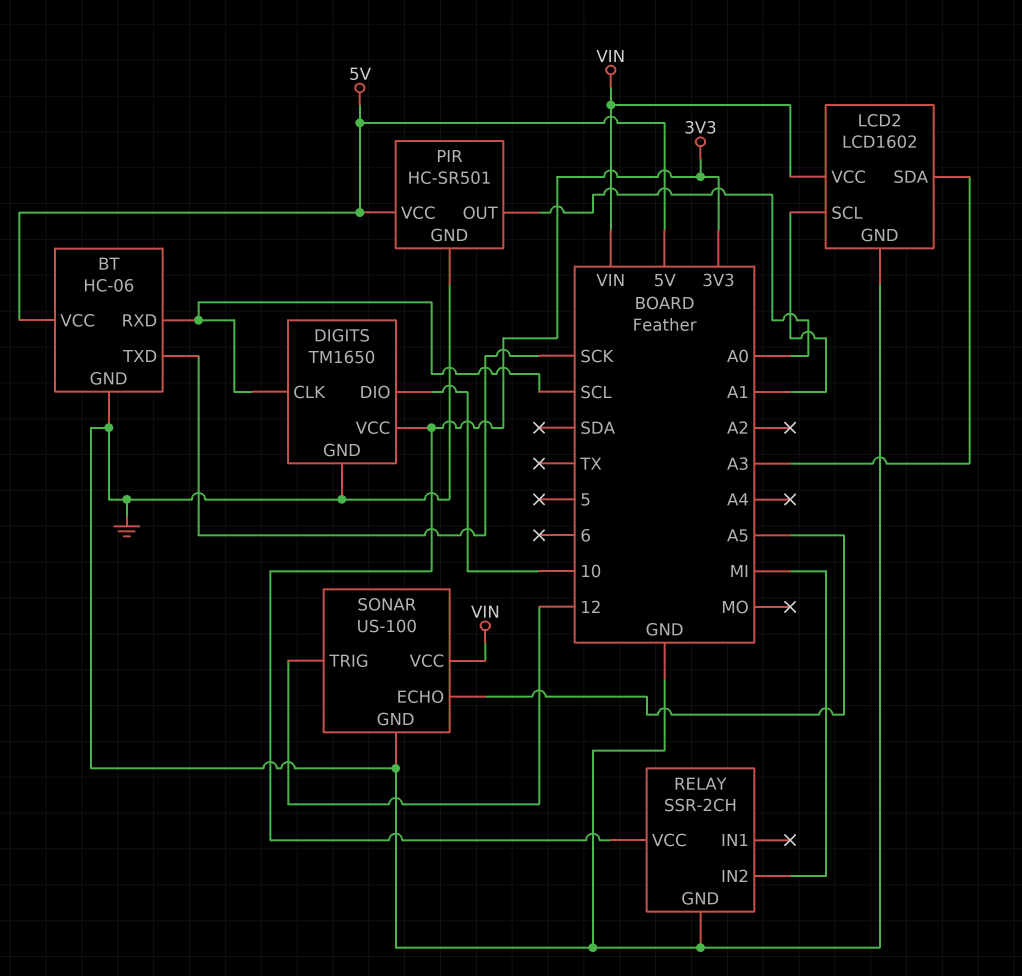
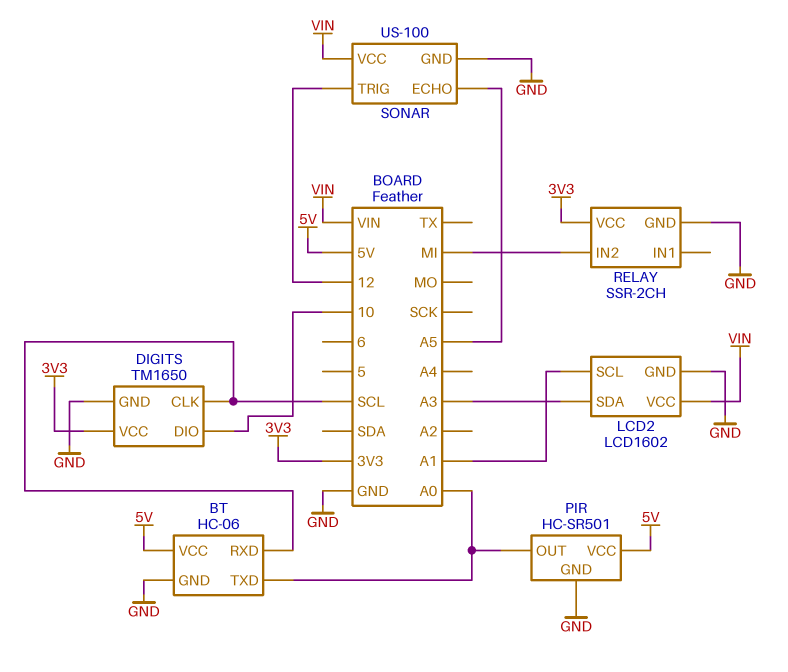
BT pin TXD: SCK -> A0

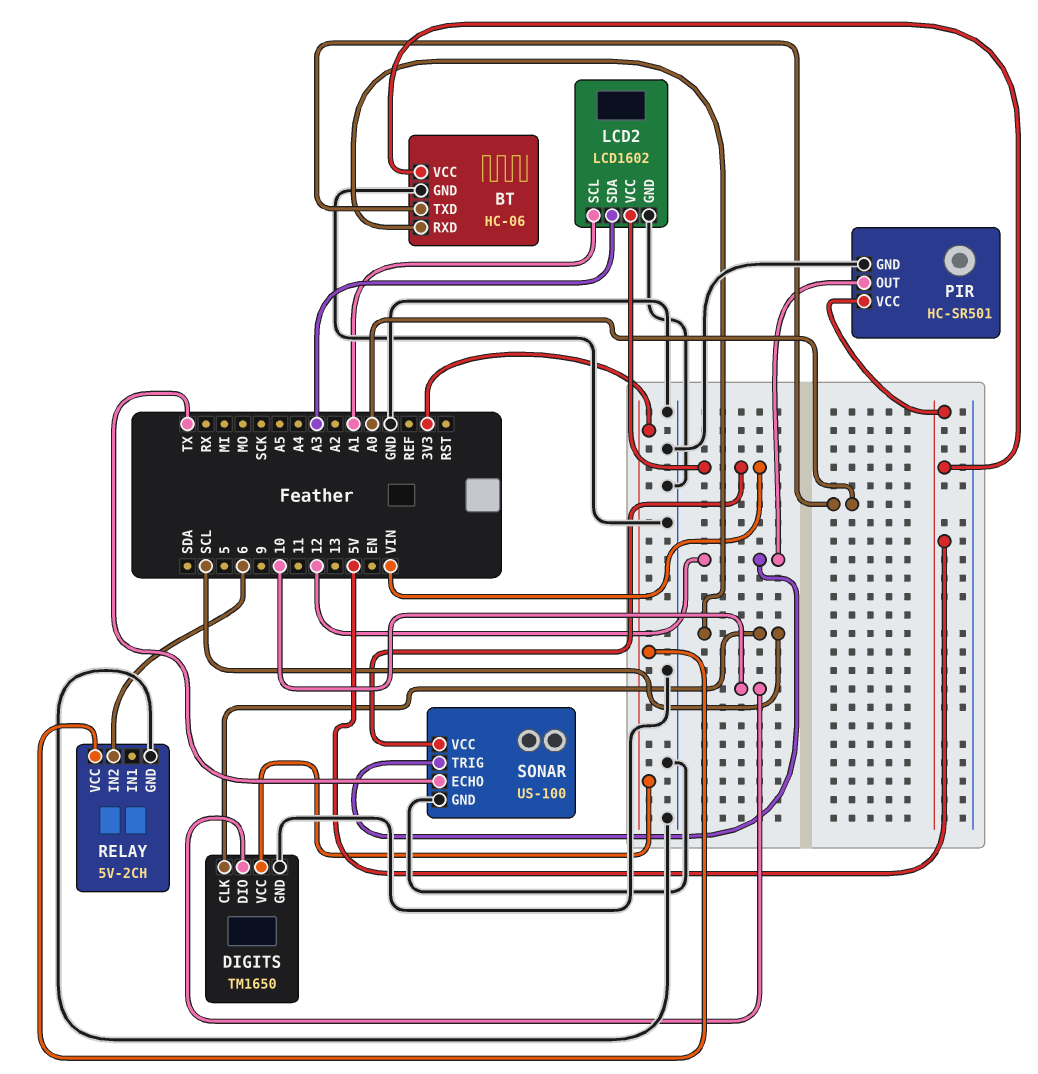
PIR pin OUT: A0 -> 12
RELAY: SSR-2CH -> 5V-2CH
RELAY pin IN2: MI -> 6
SONAR pin ECHO: A5 -> TX

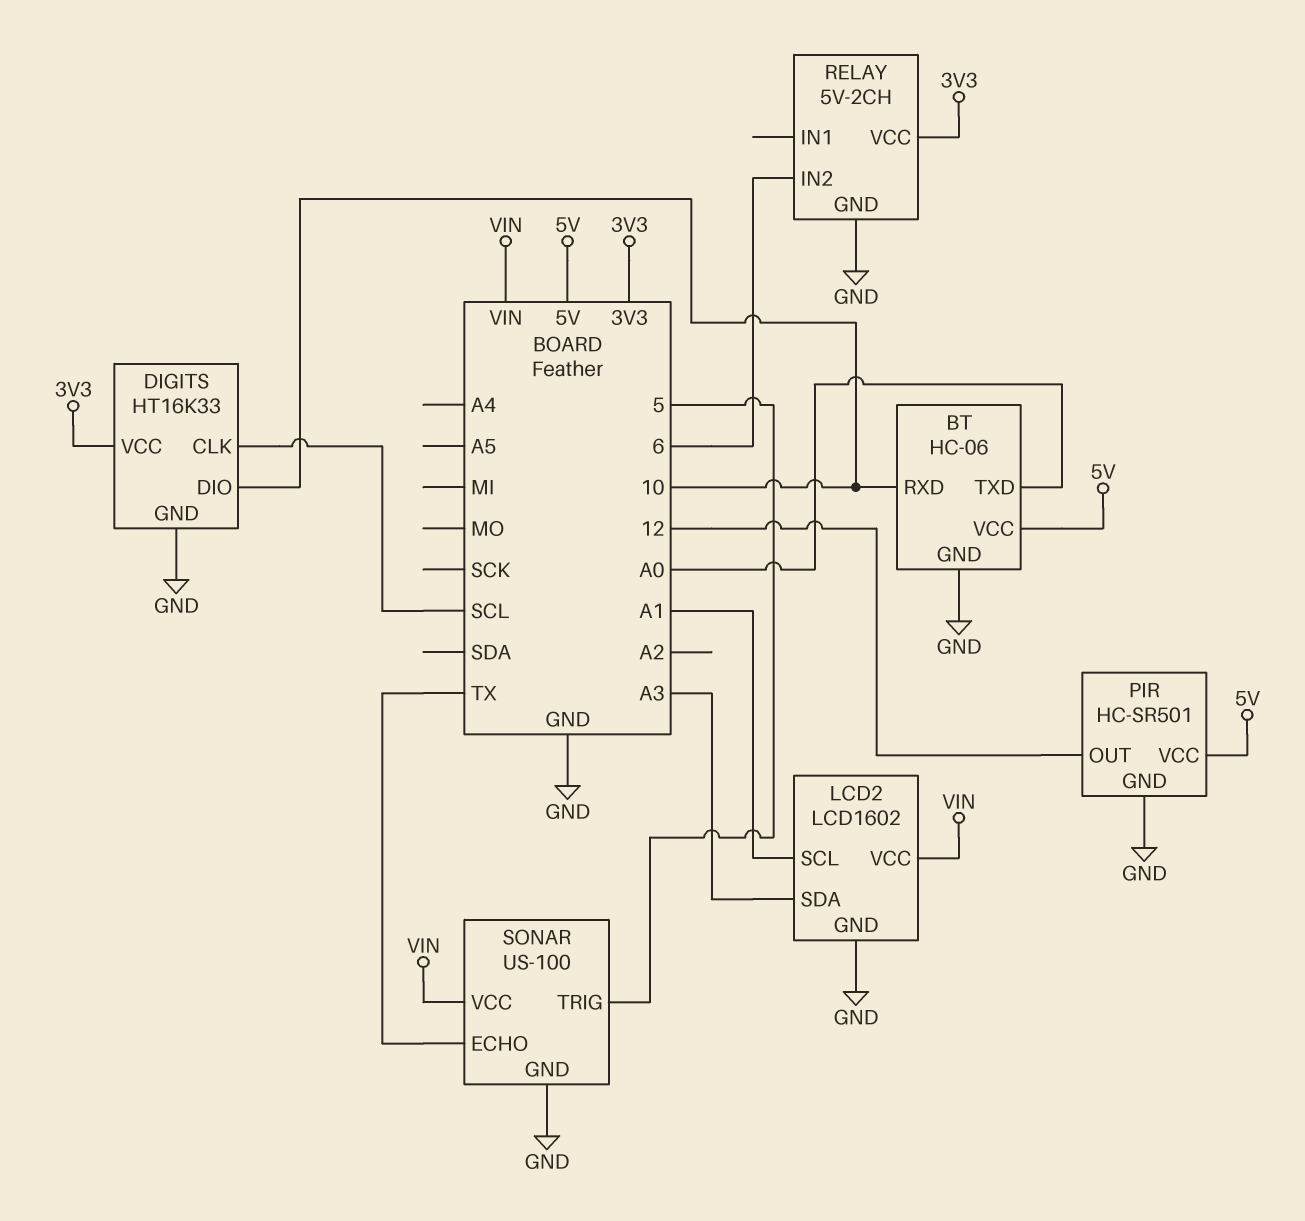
BT pin RXD: SCL -> 10
DIGITS: TM1650 -> HT16K33
SONAR pin TRIG: 12 -> 5

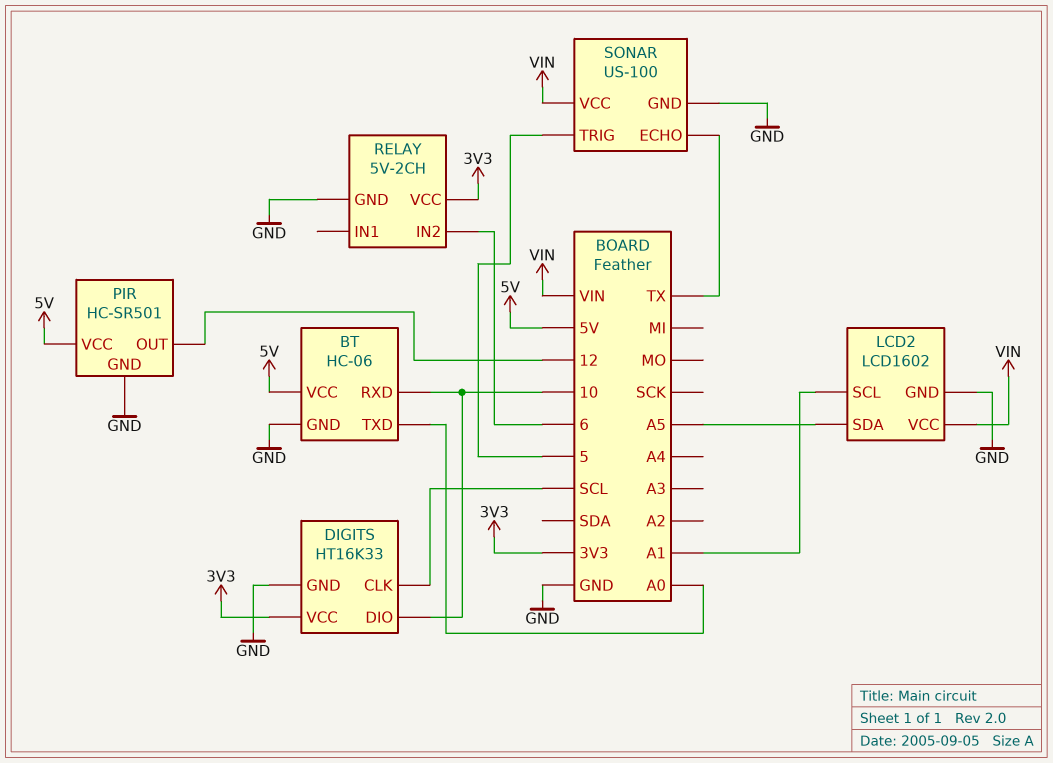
LCD2 pin SDA: A3 -> A5

